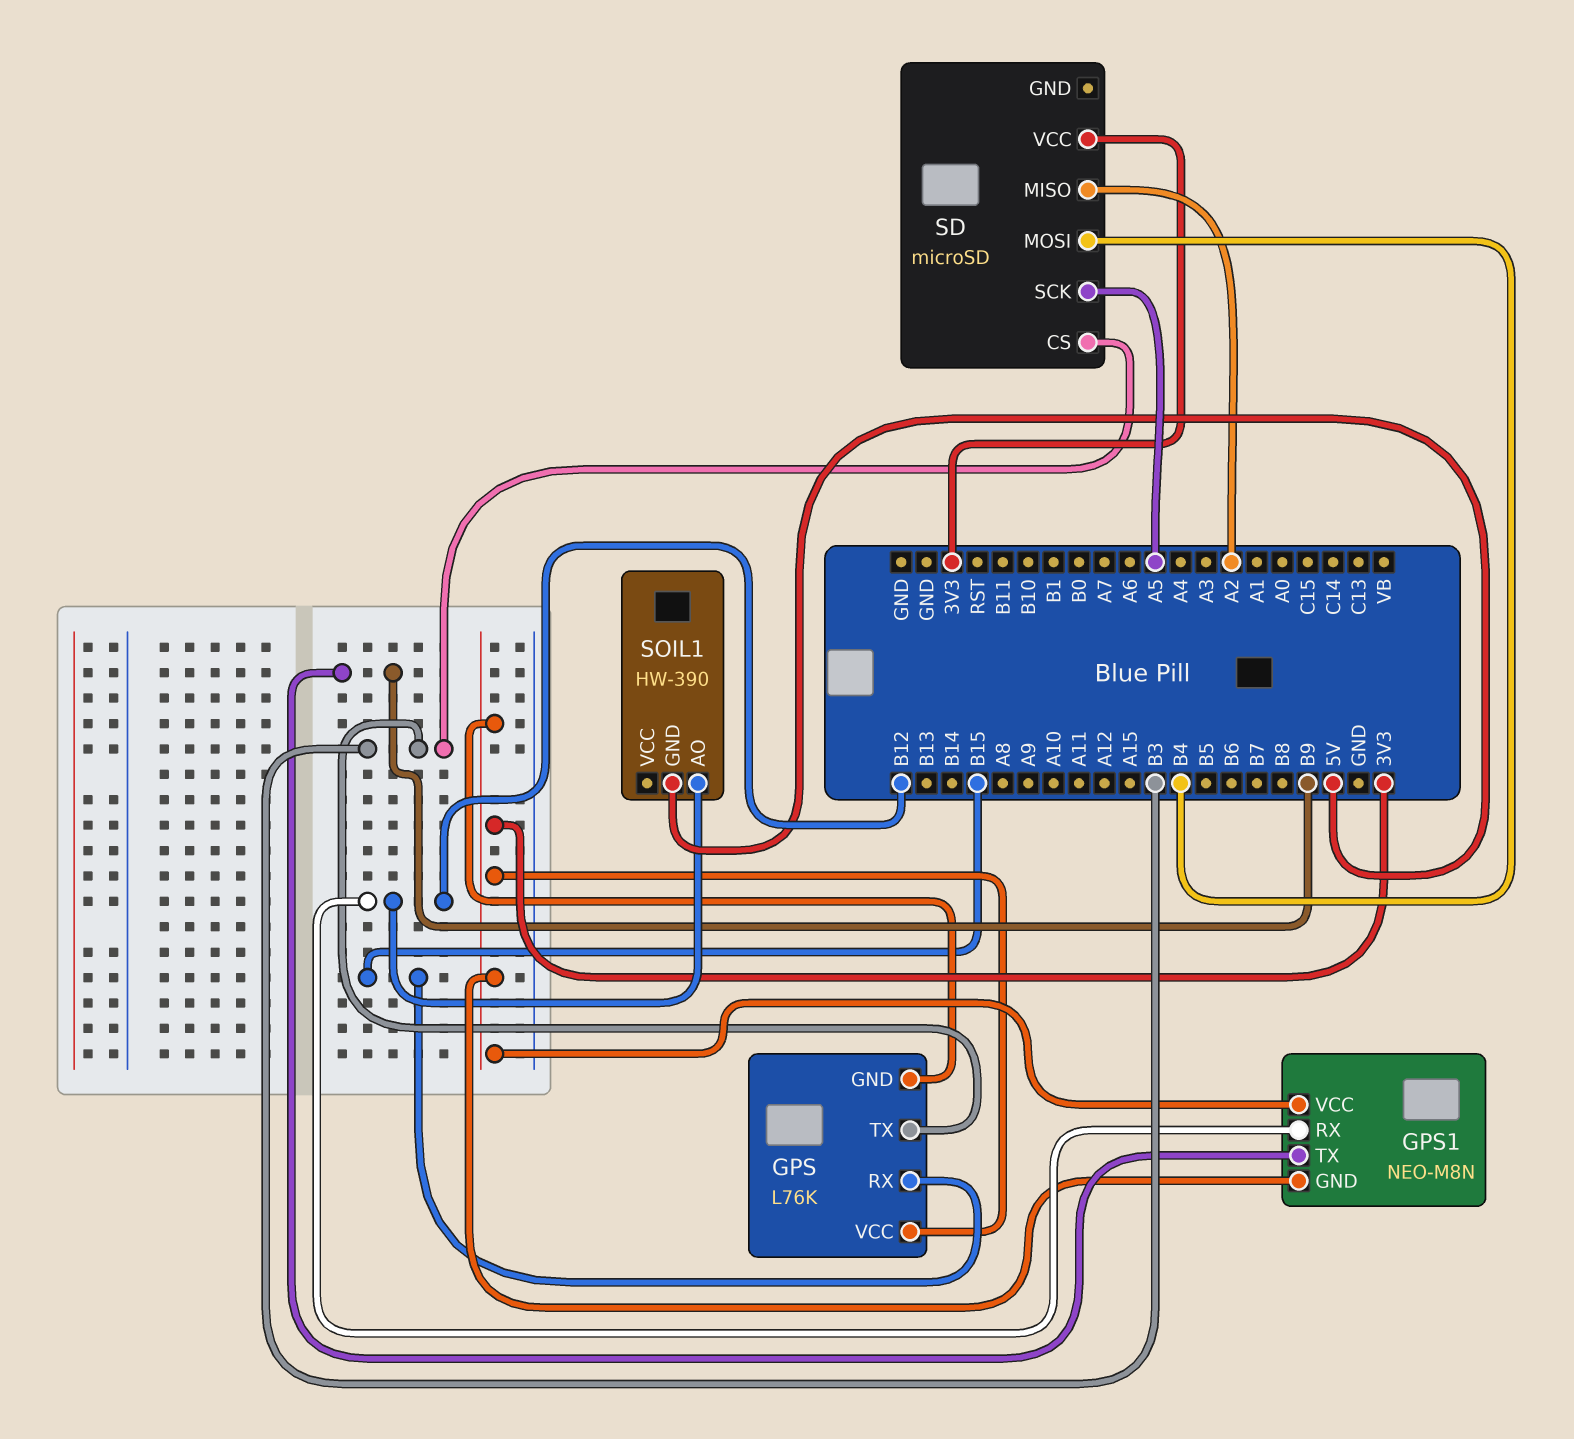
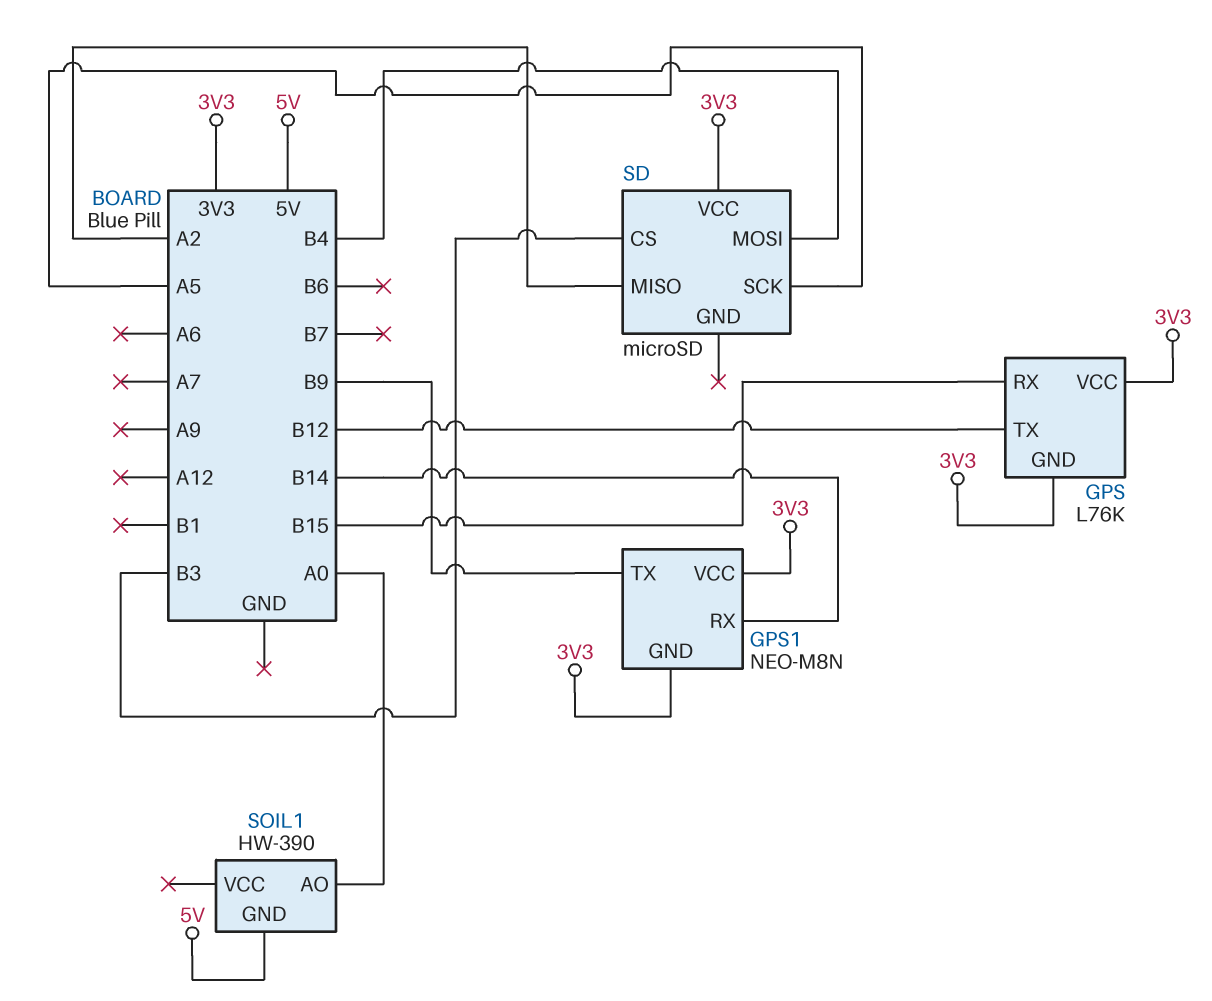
GPS pin TX: B3 -> B12
GPS1 pin RX: B12 -> B14
SOIL1 pin AO: B12 -> A0

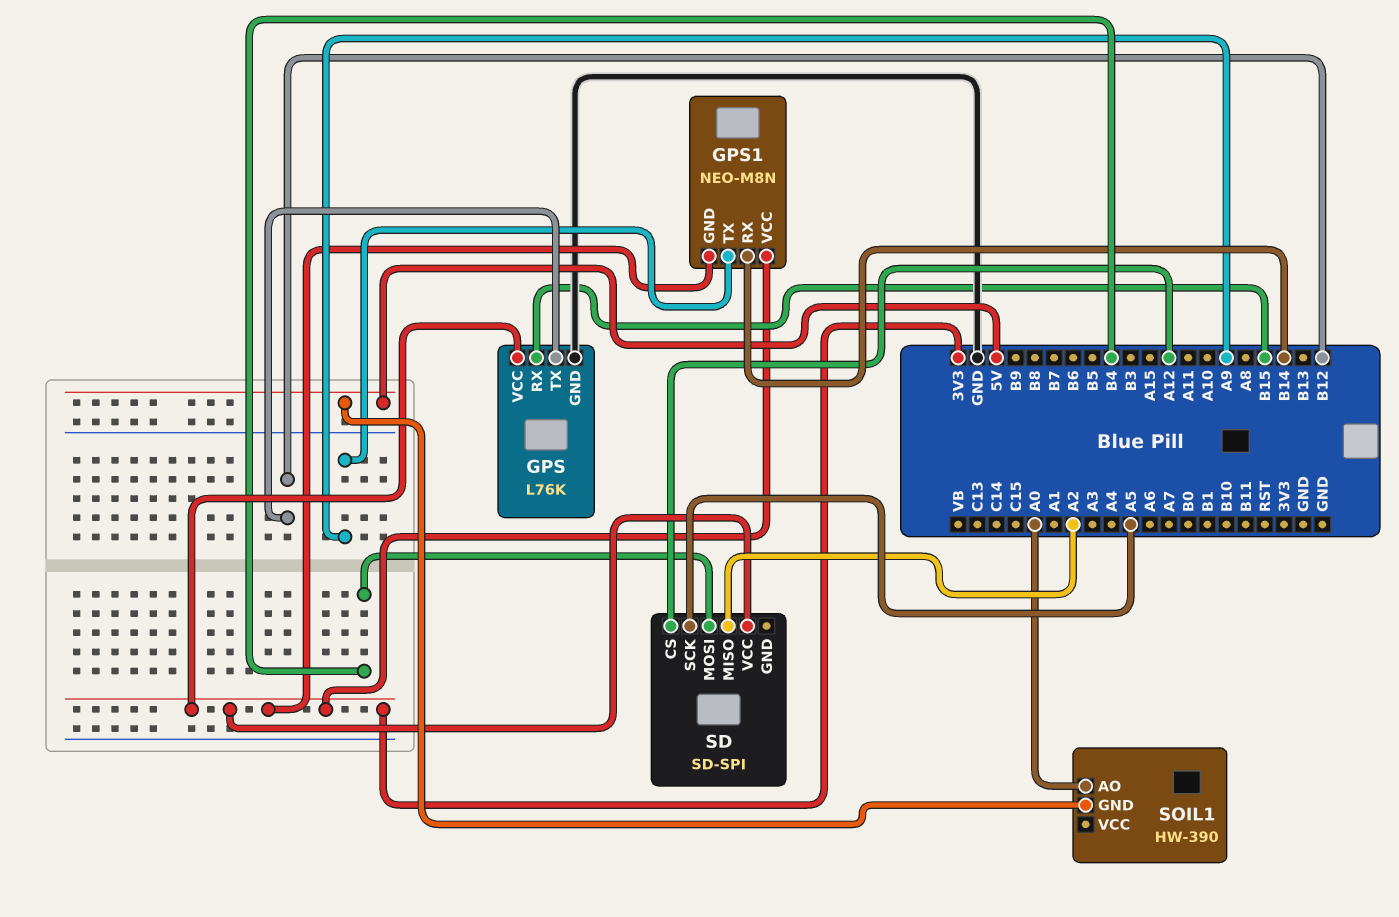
GPS pin GND: 3V3 -> GND
GPS1 pin TX: B9 -> A9
SD: microSD -> SD-SPI
SD pin CS: B3 -> A12

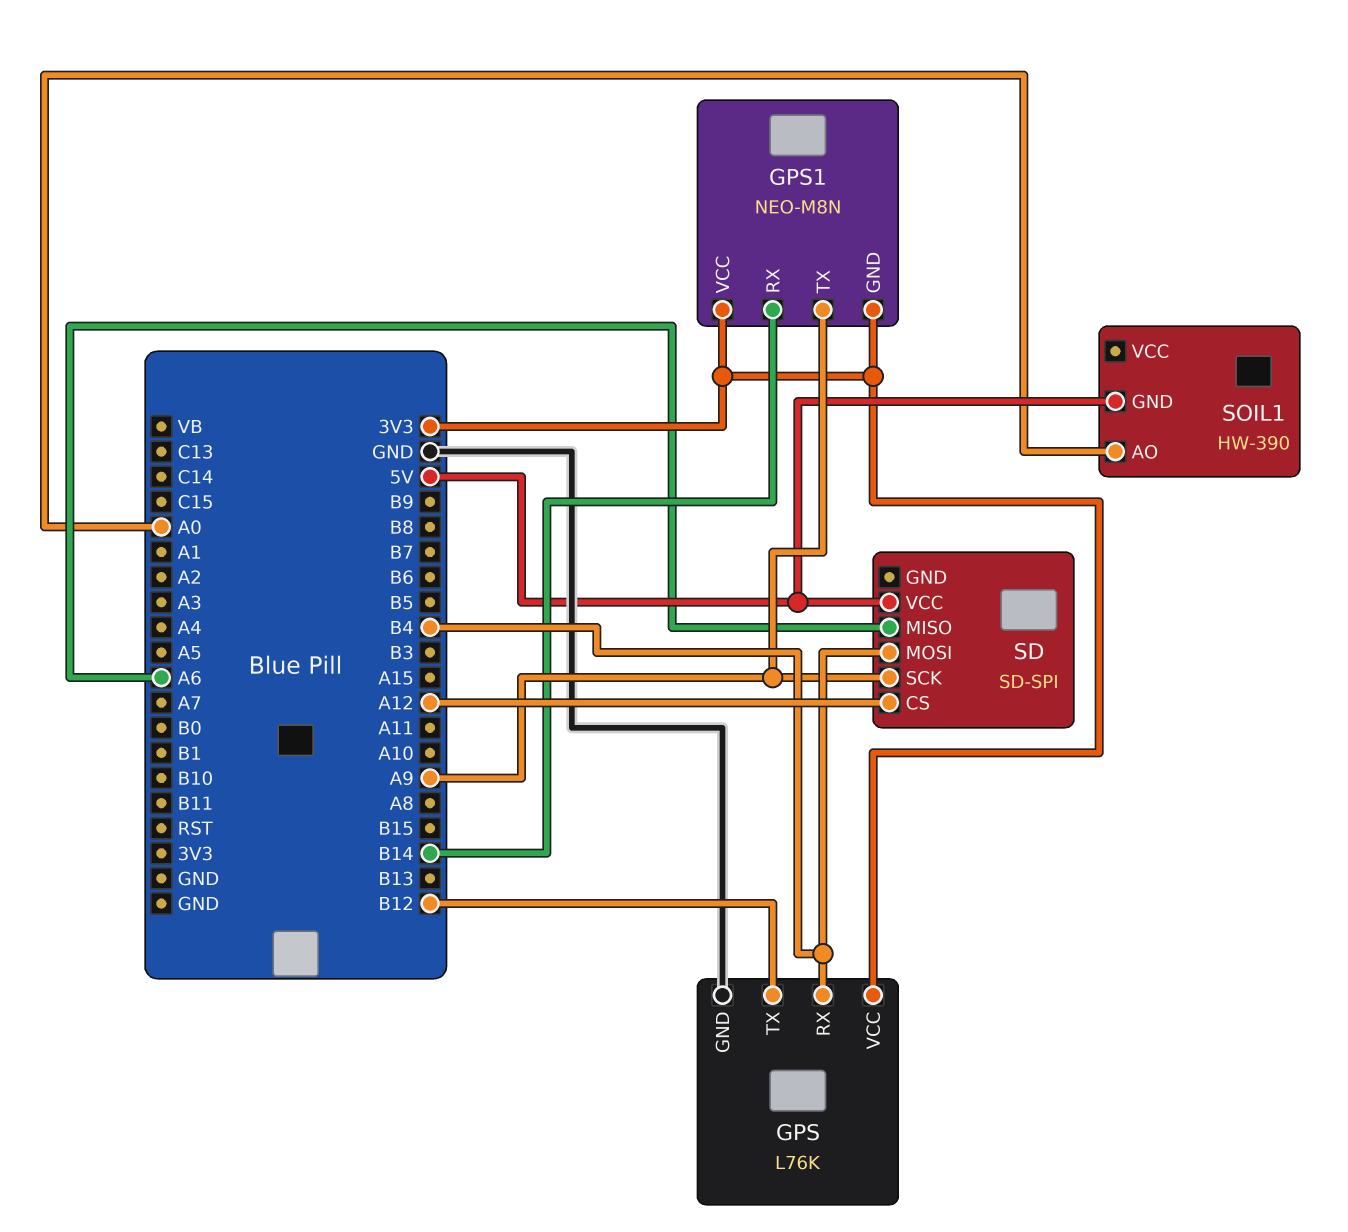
GPS pin RX: B15 -> B4
SD pin MISO: A2 -> A6
SD pin SCK: A5 -> A9
SD pin VCC: 3V3 -> 5V

